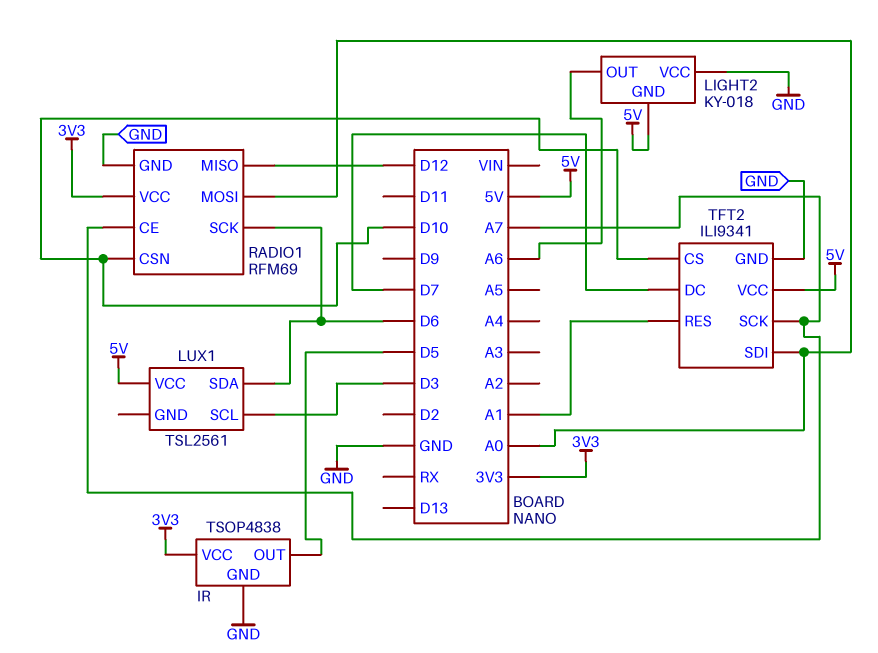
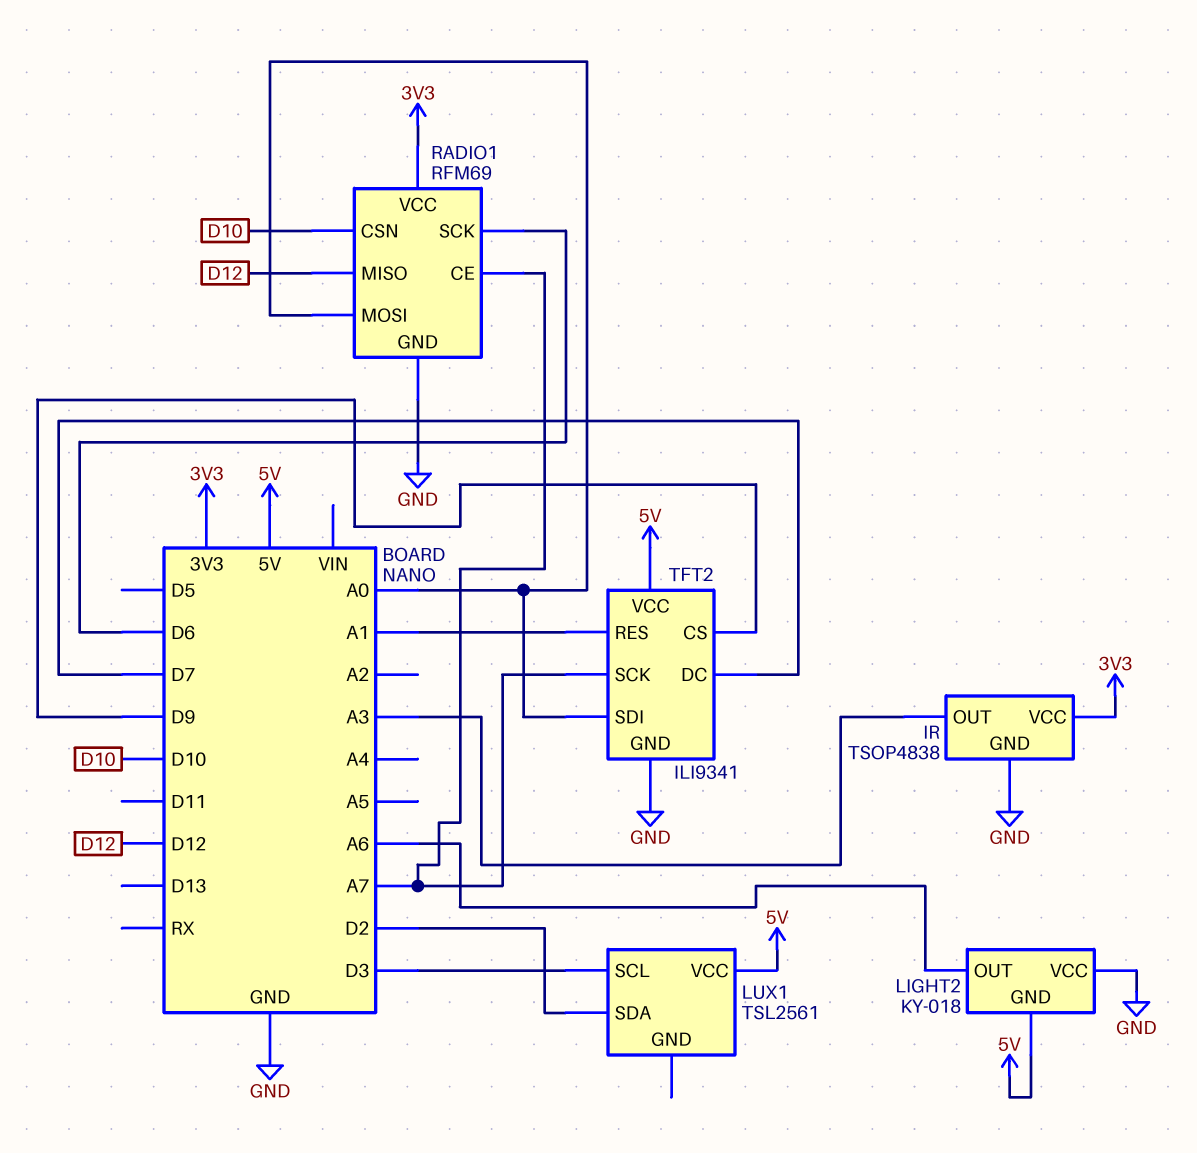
IR pin OUT: D5 -> A3
LUX1 pin SDA: D6 -> D2
TFT2 pin CS: D10 -> D9

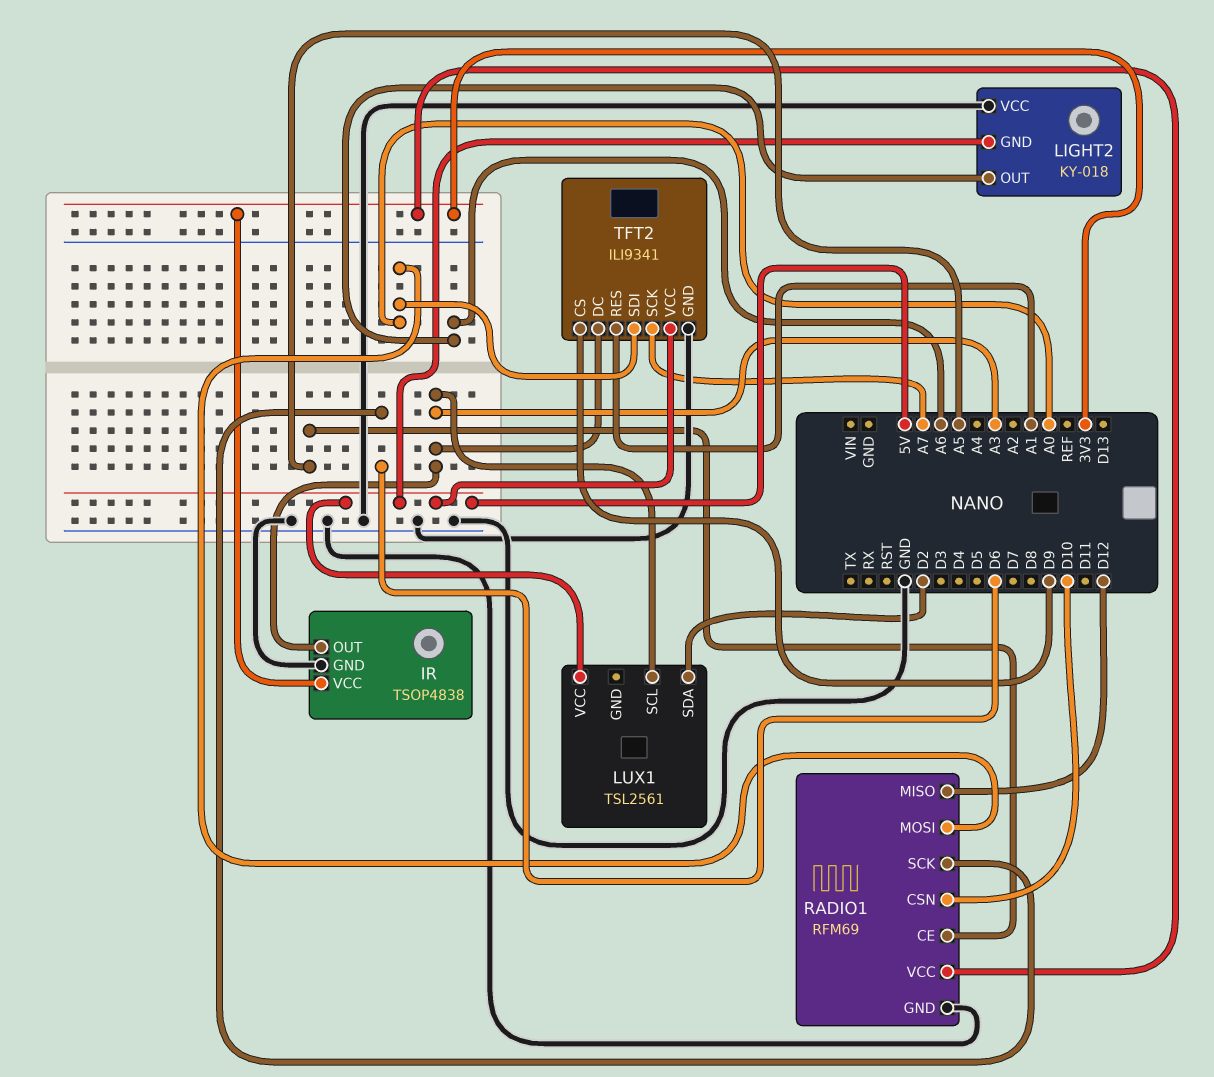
LUX1 pin SCL: D3 -> A3
RADIO1 pin CE: A7 -> A5
TFT2 pin DC: D7 -> A3

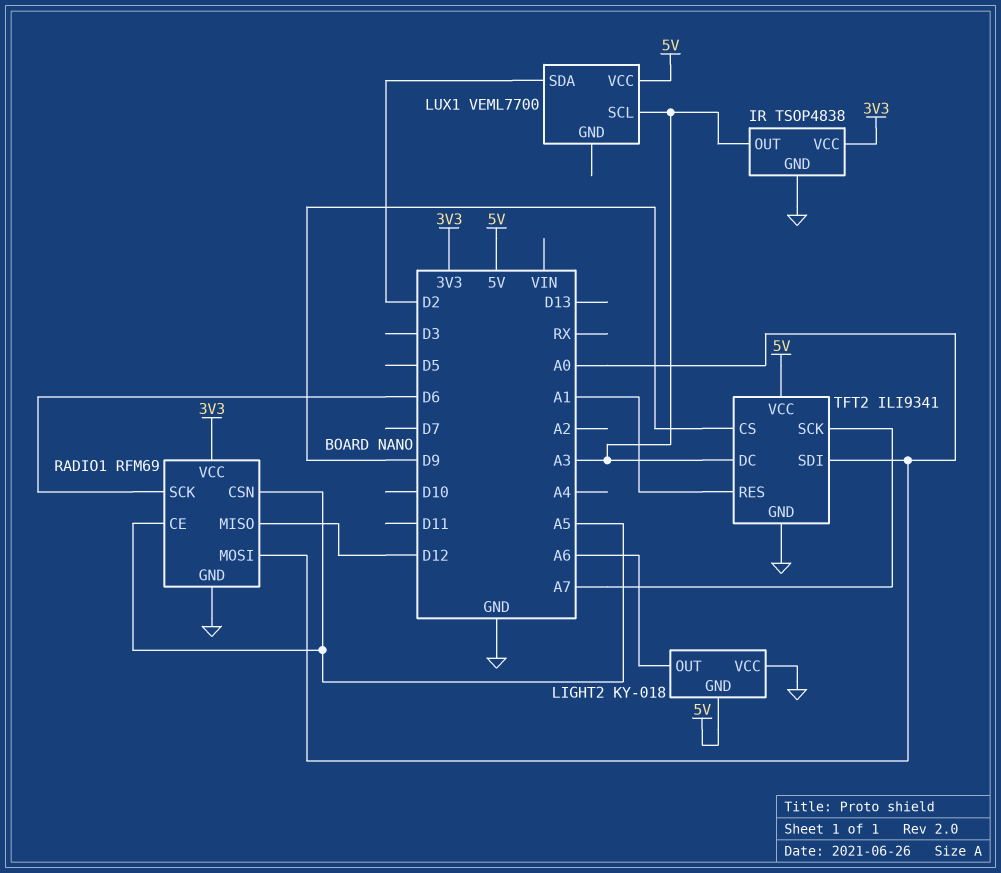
LUX1: TSL2561 -> VEML7700
RADIO1 pin CSN: D10 -> A5

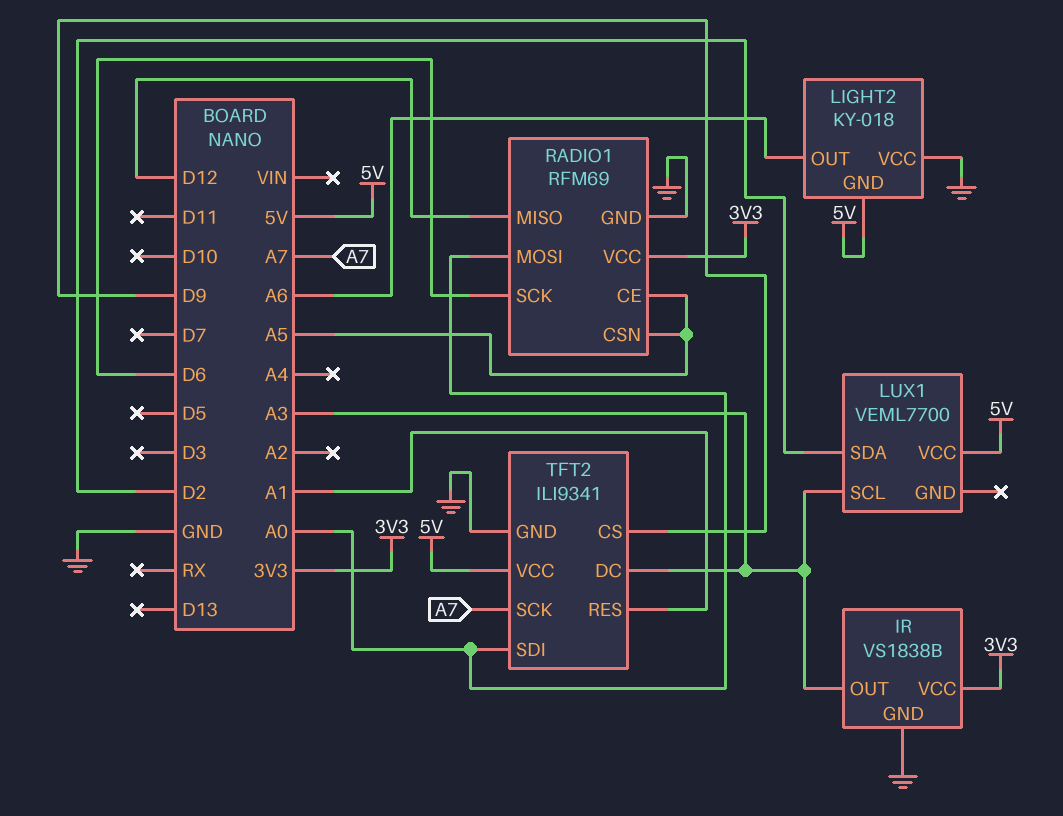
IR: TSOP4838 -> VS1838B

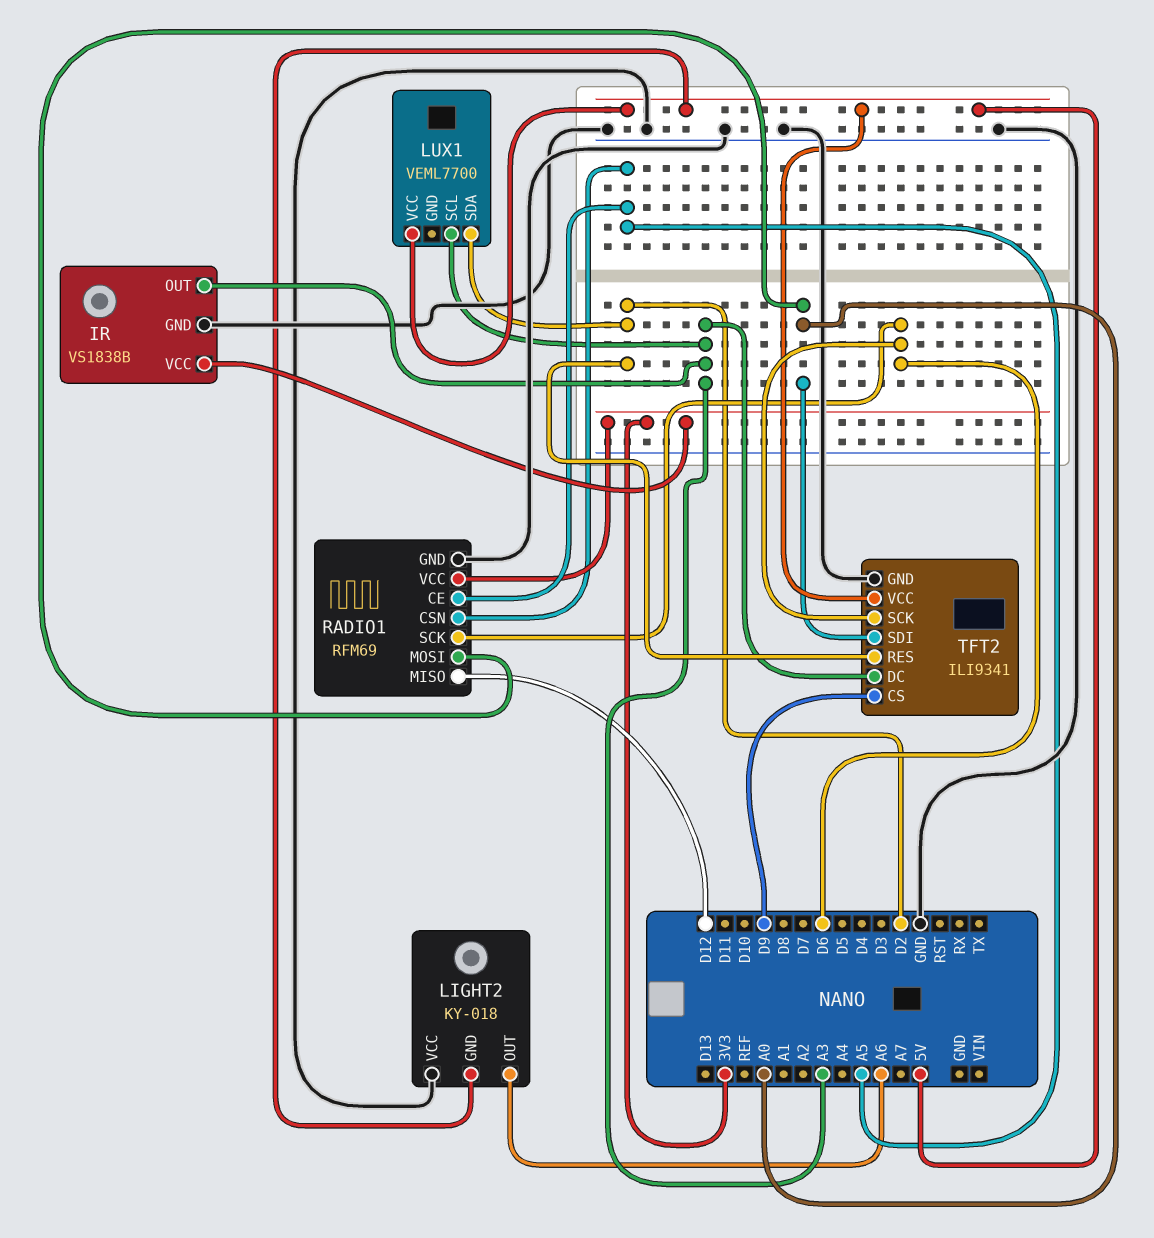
TFT2 pin RES: A1 -> D2
TFT2 pin SCK: A7 -> D6

